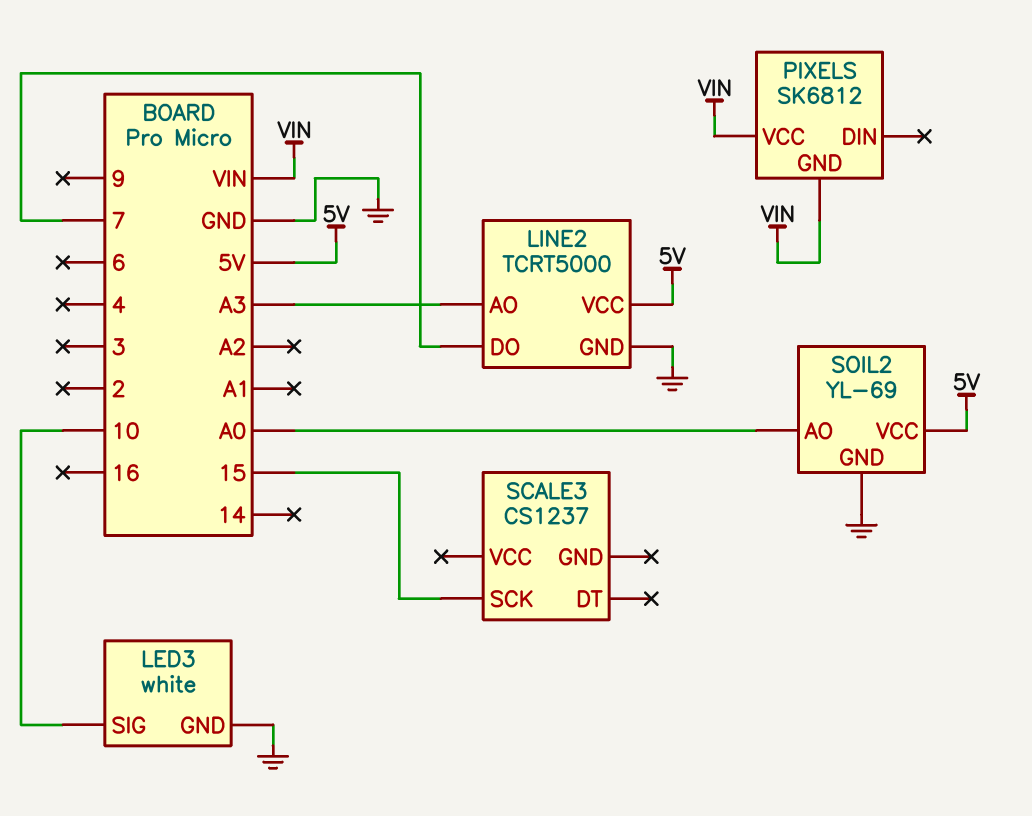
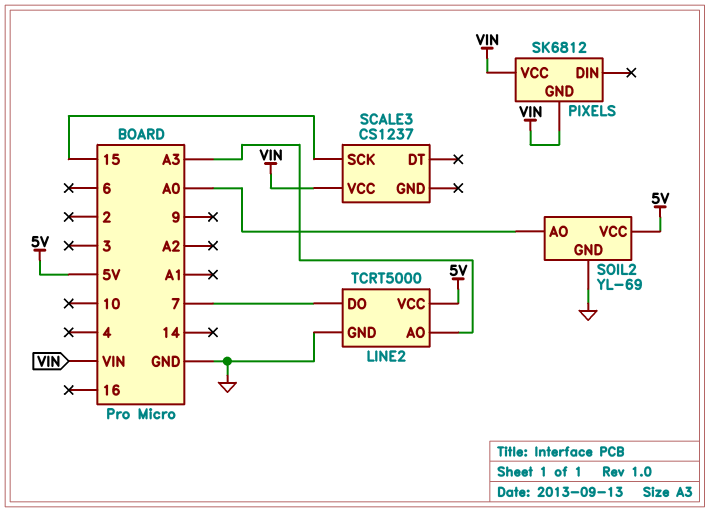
LED3: white -> none
LED3 pin GND: GND -> none
LED3 pin SIG: 10 -> none
SCALE3 pin VCC: none -> VIN

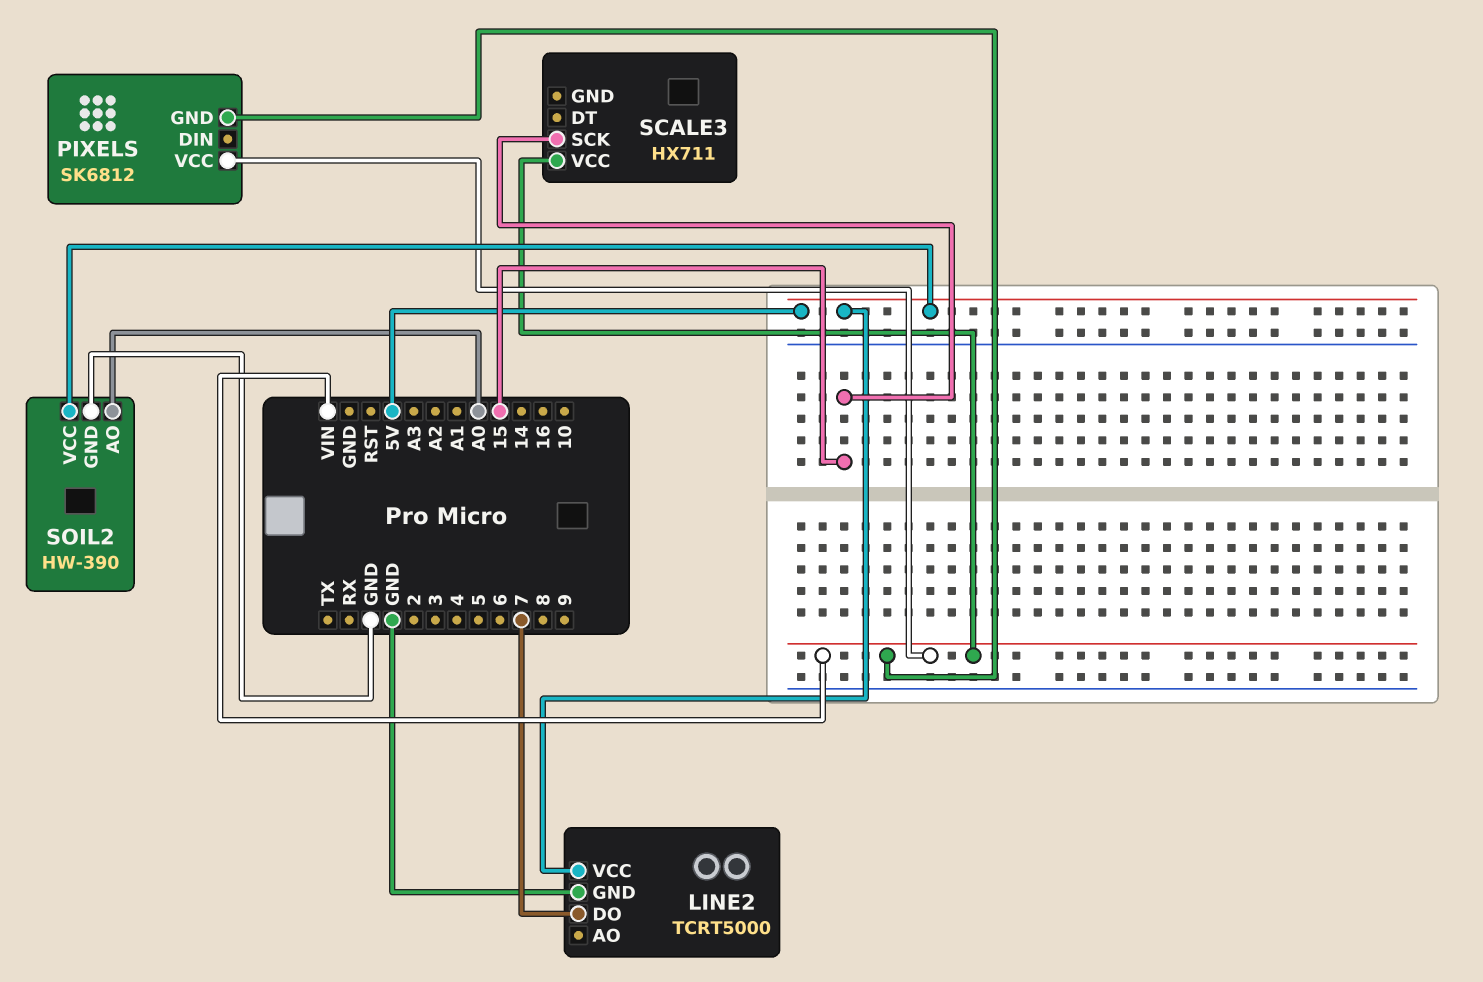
LINE2 pin AO: A3 -> none
SCALE3: CS1237 -> HX711
SOIL2: YL-69 -> HW-390

